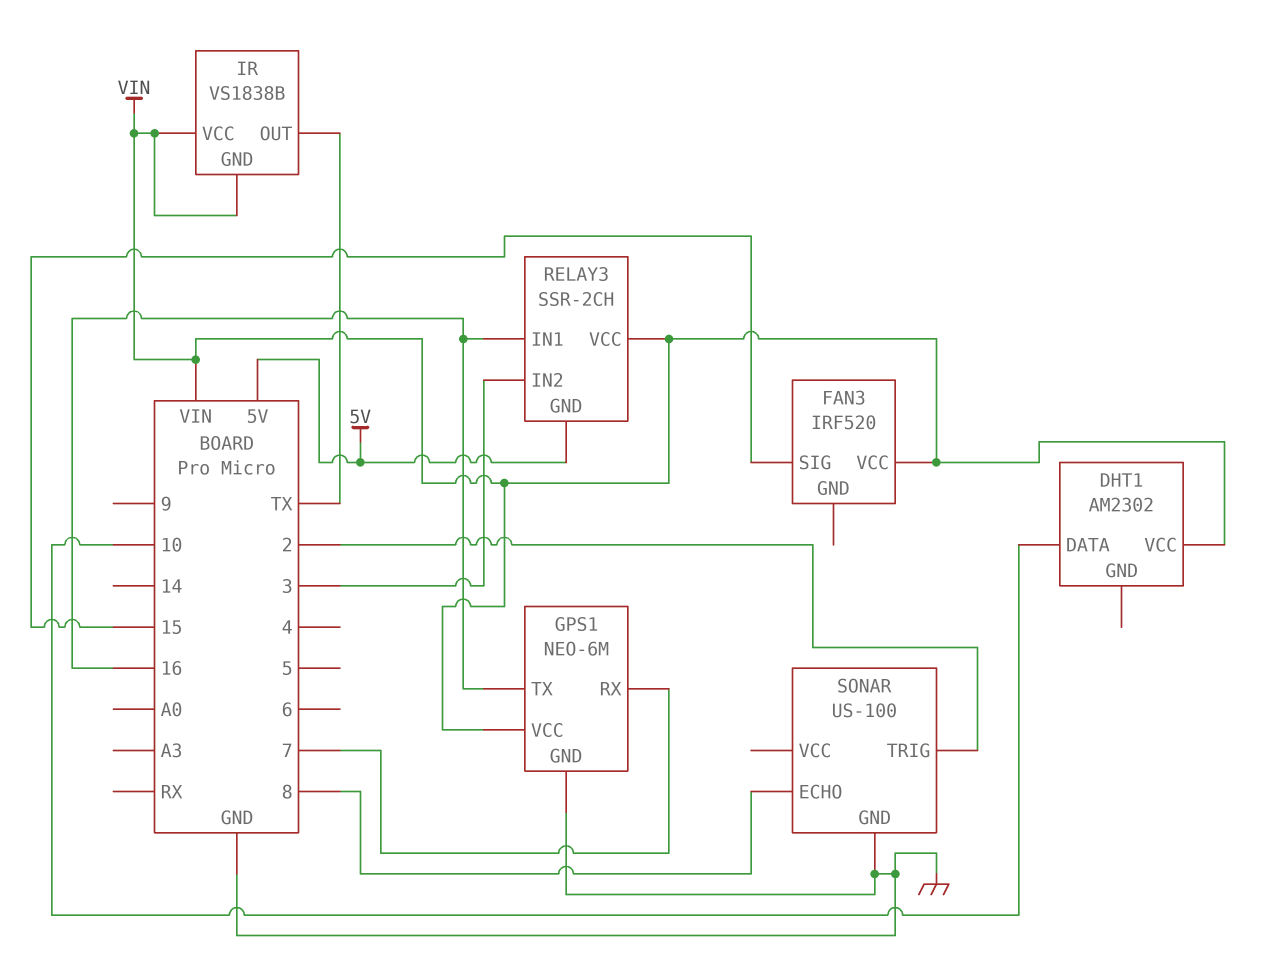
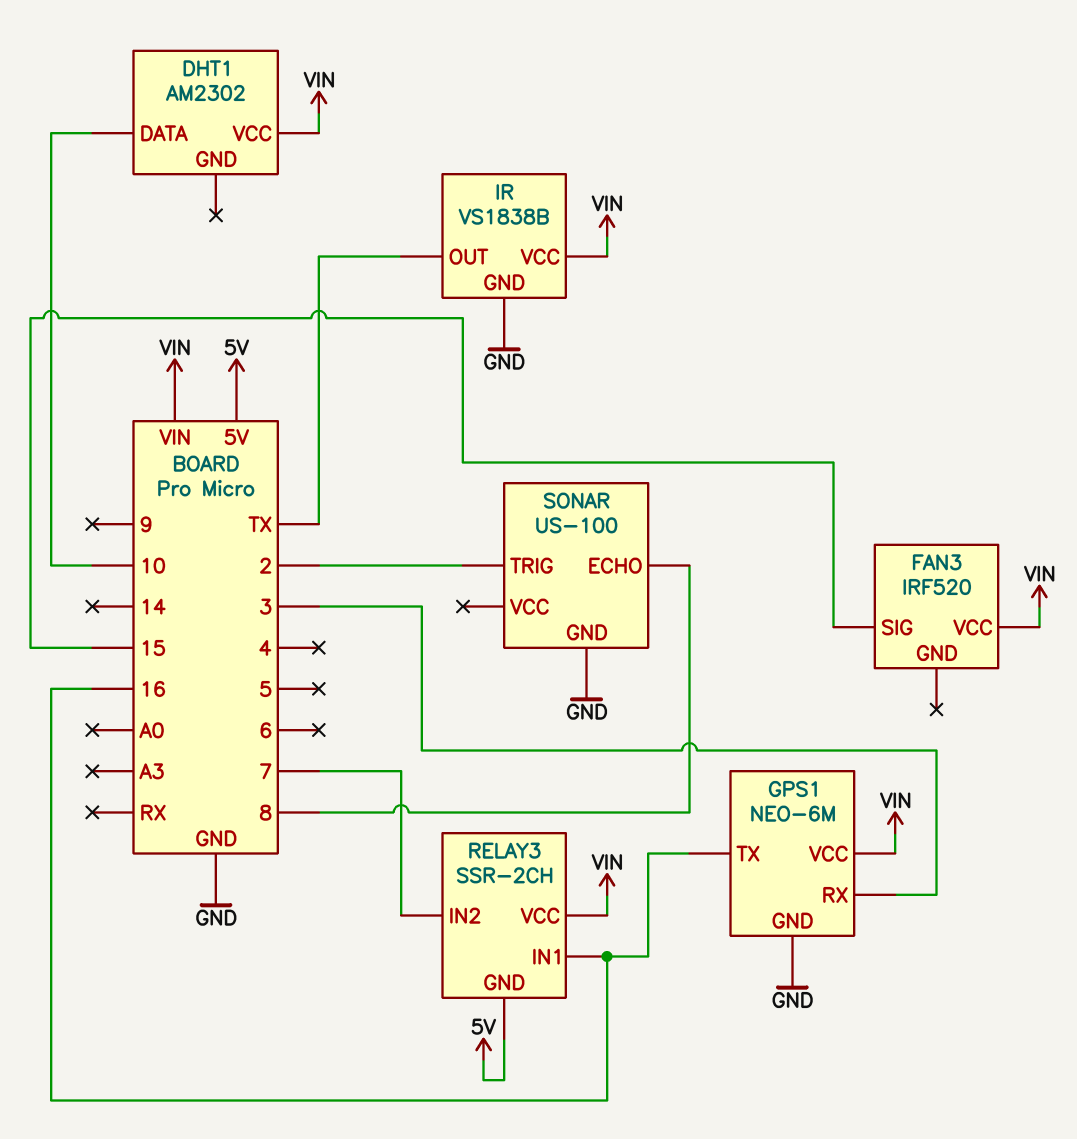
GPS1 pin RX: 7 -> 3
IR pin GND: VIN -> GND
RELAY3 pin IN2: 3 -> 7

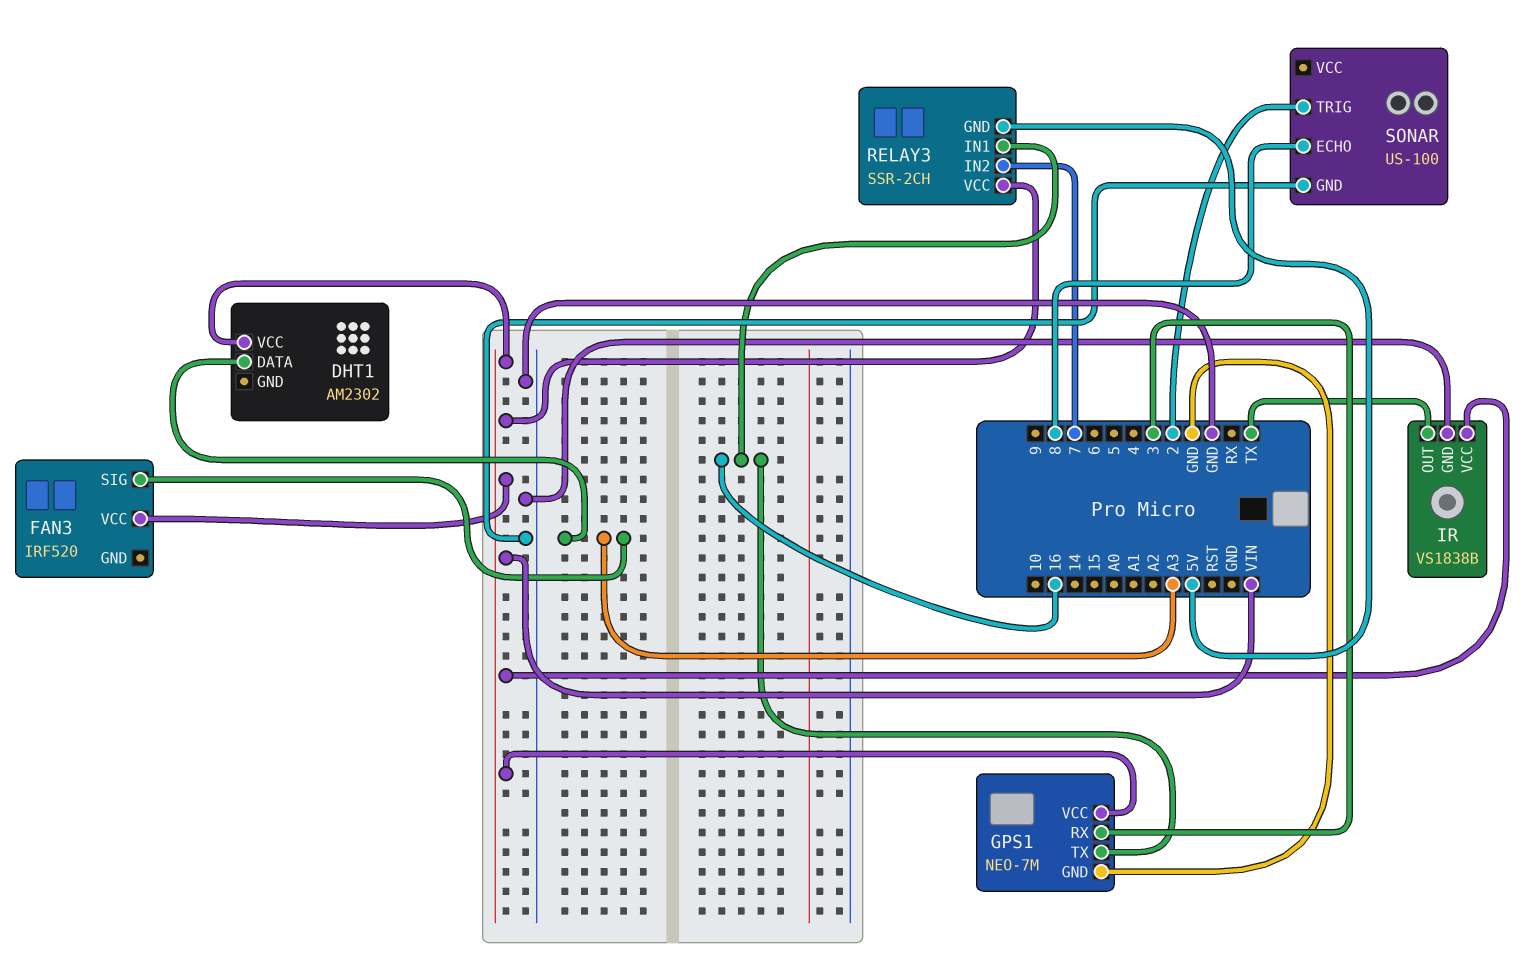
DHT1 pin DATA: 10 -> A3
FAN3 pin SIG: 15 -> A3
GPS1: NEO-6M -> NEO-7M

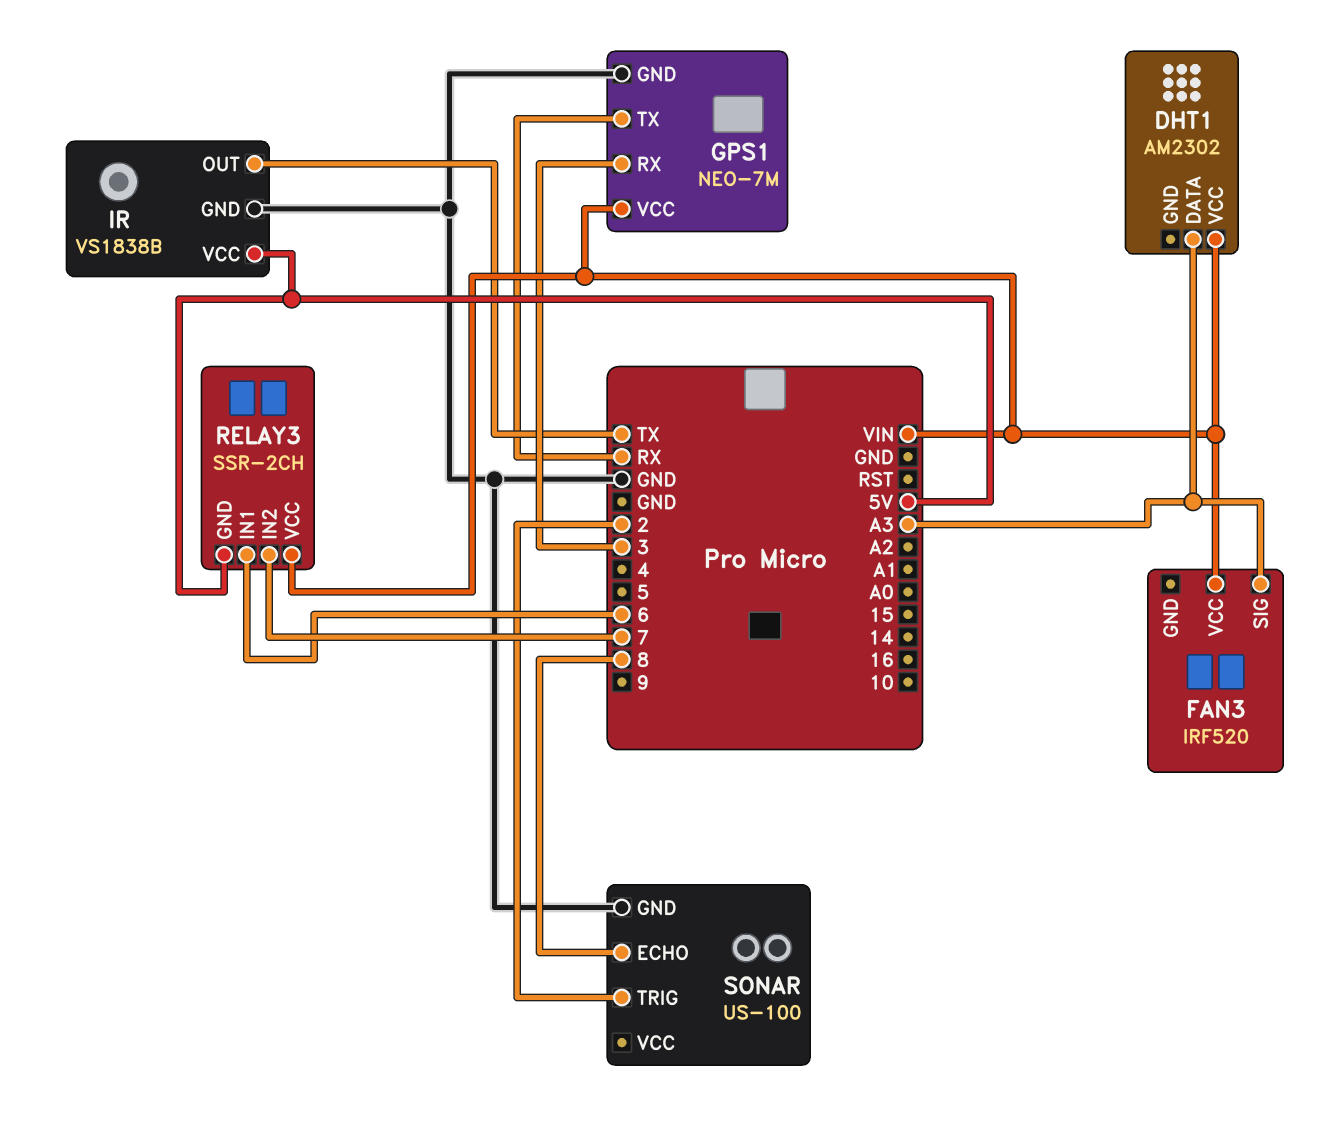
GPS1 pin TX: 16 -> RX
IR pin VCC: VIN -> 5V
RELAY3 pin IN1: 16 -> 6

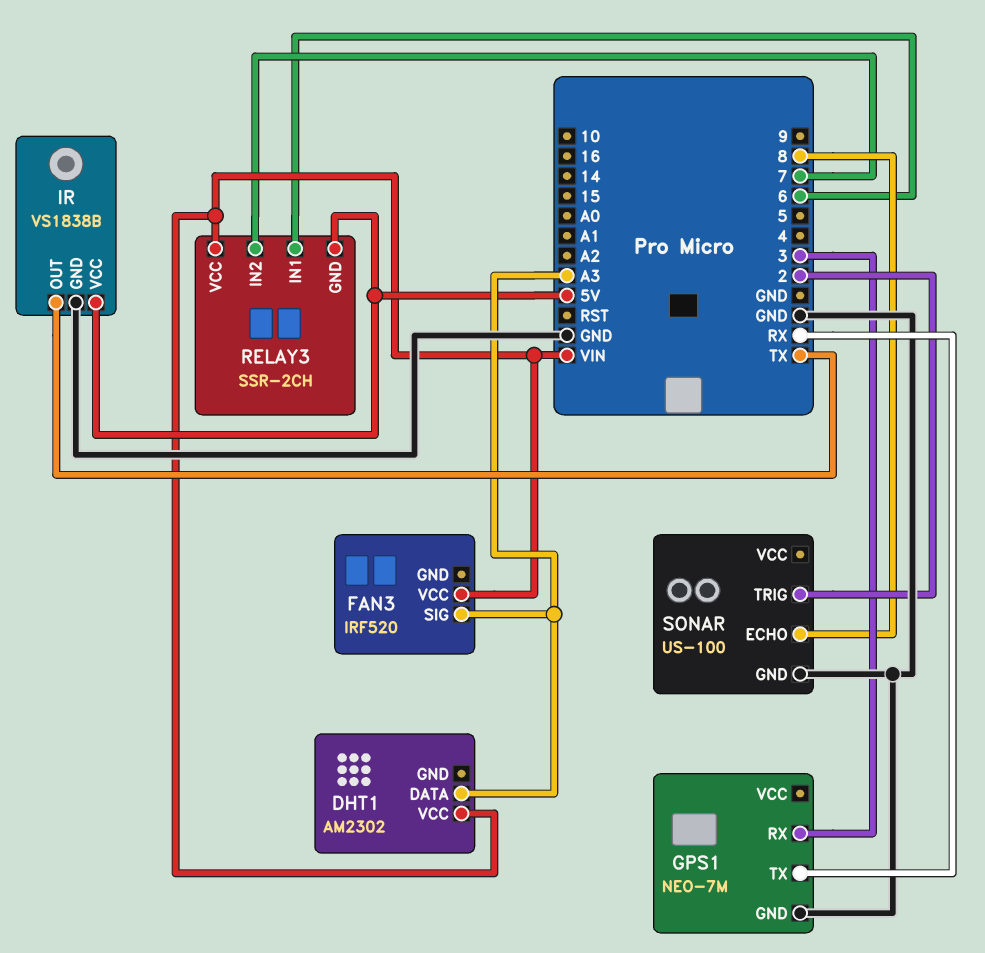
GPS1 pin VCC: VIN -> none

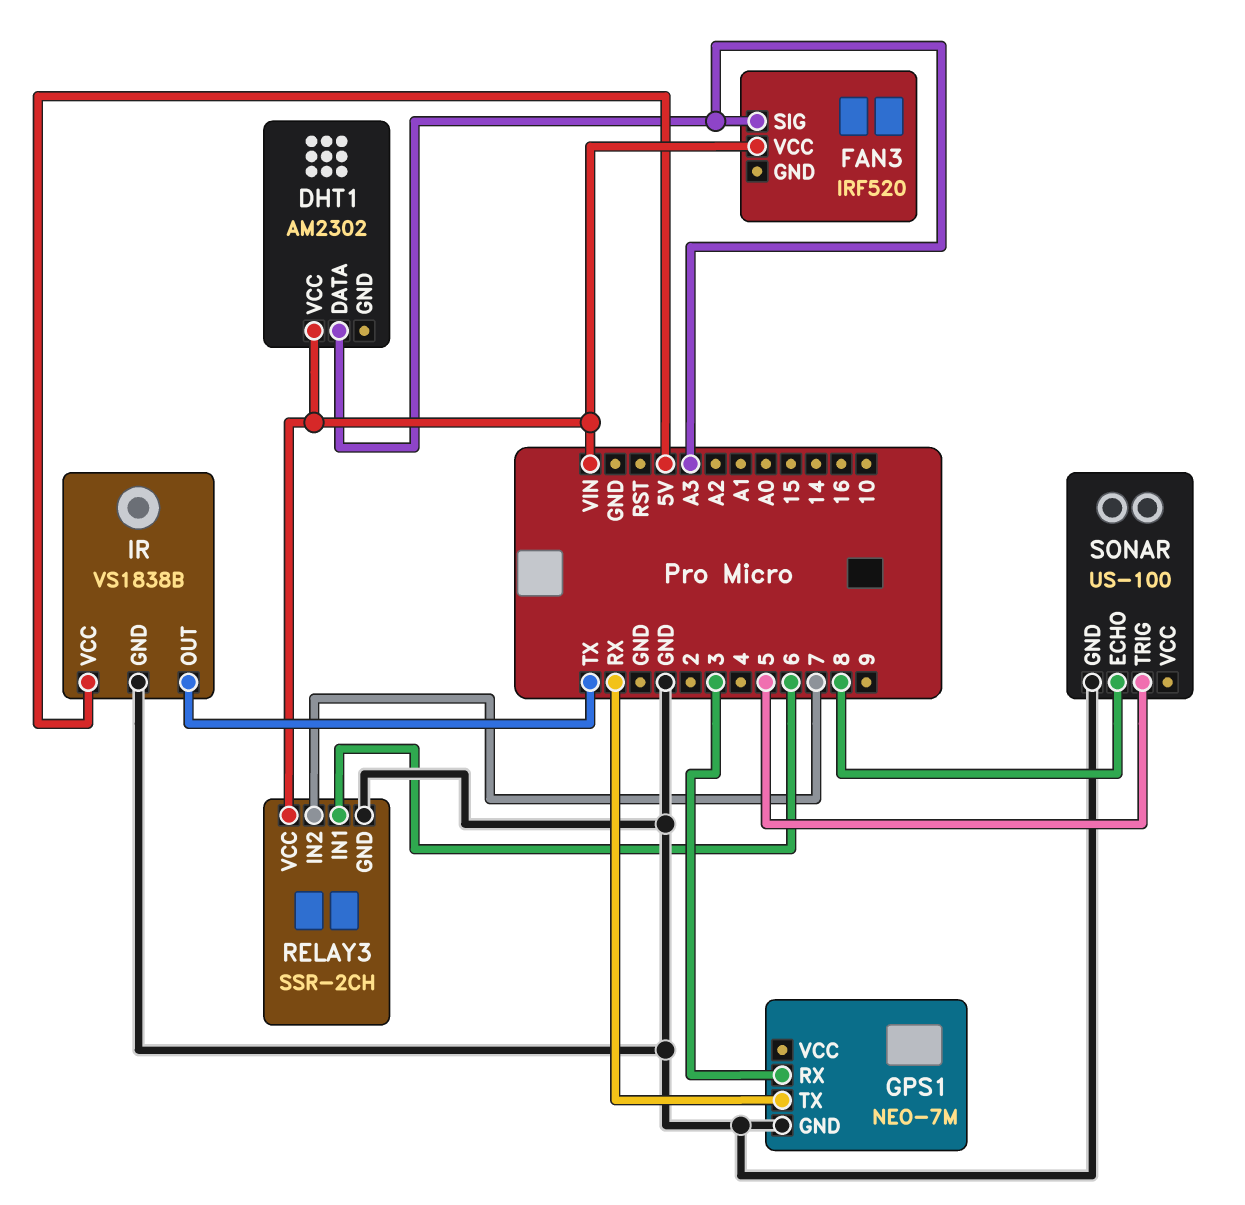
RELAY3 pin GND: 5V -> GND
SONAR pin TRIG: 2 -> 5

